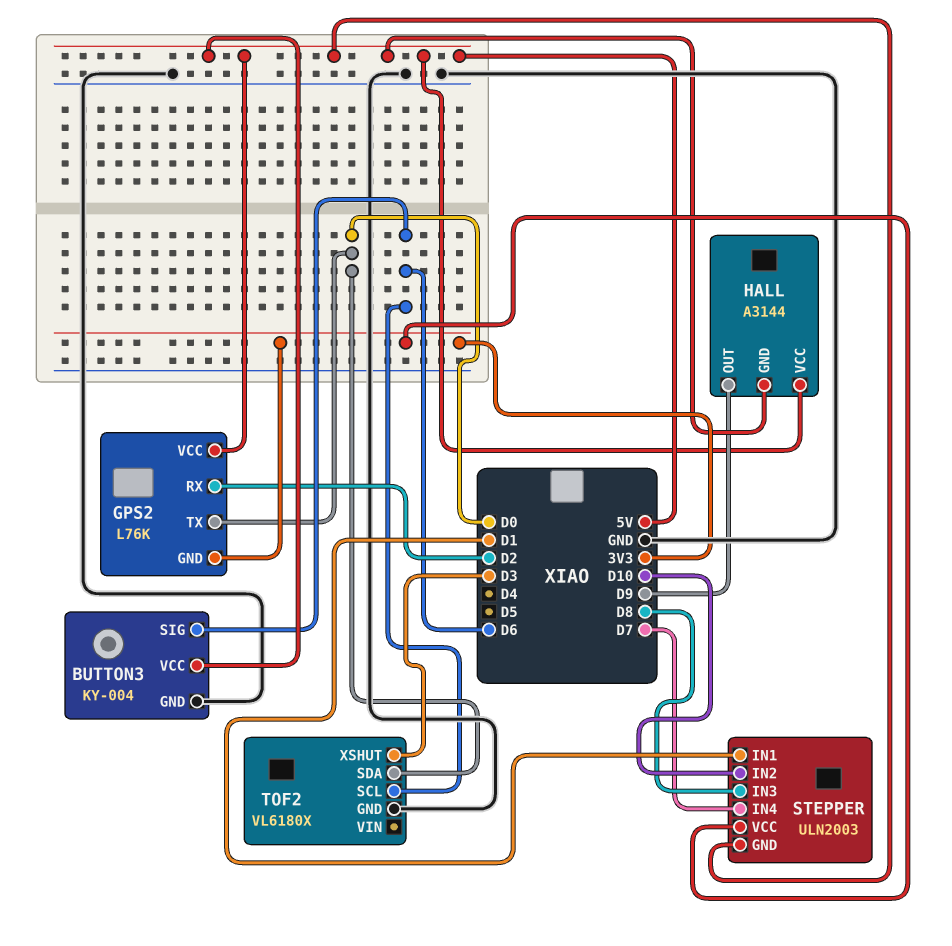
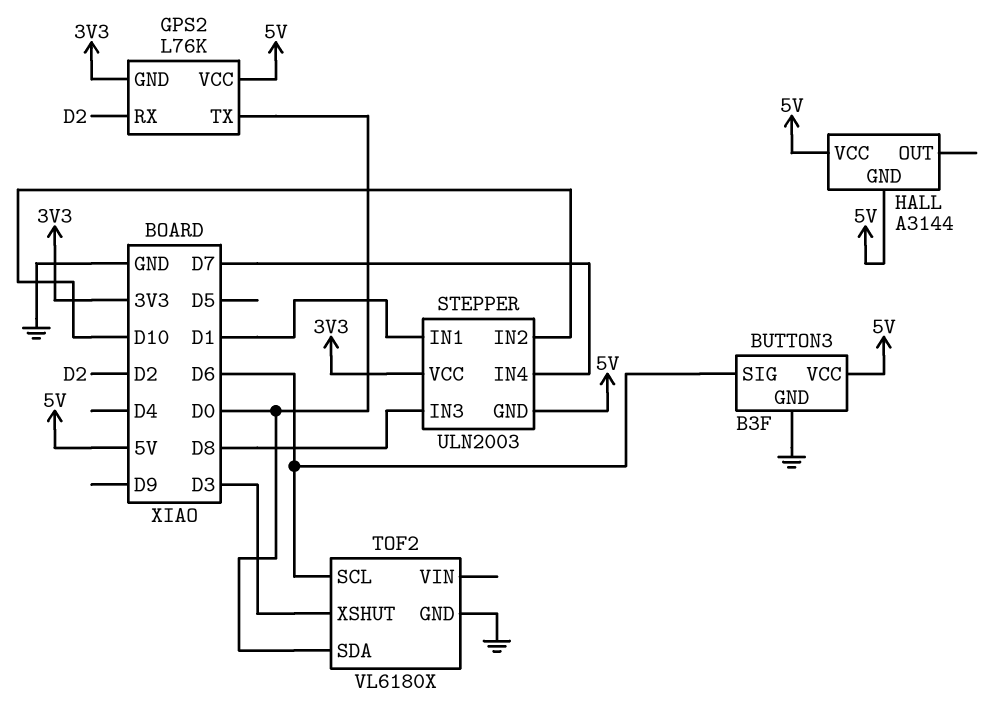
BUTTON3: KY-004 -> B3F
HALL pin OUT: D9 -> none

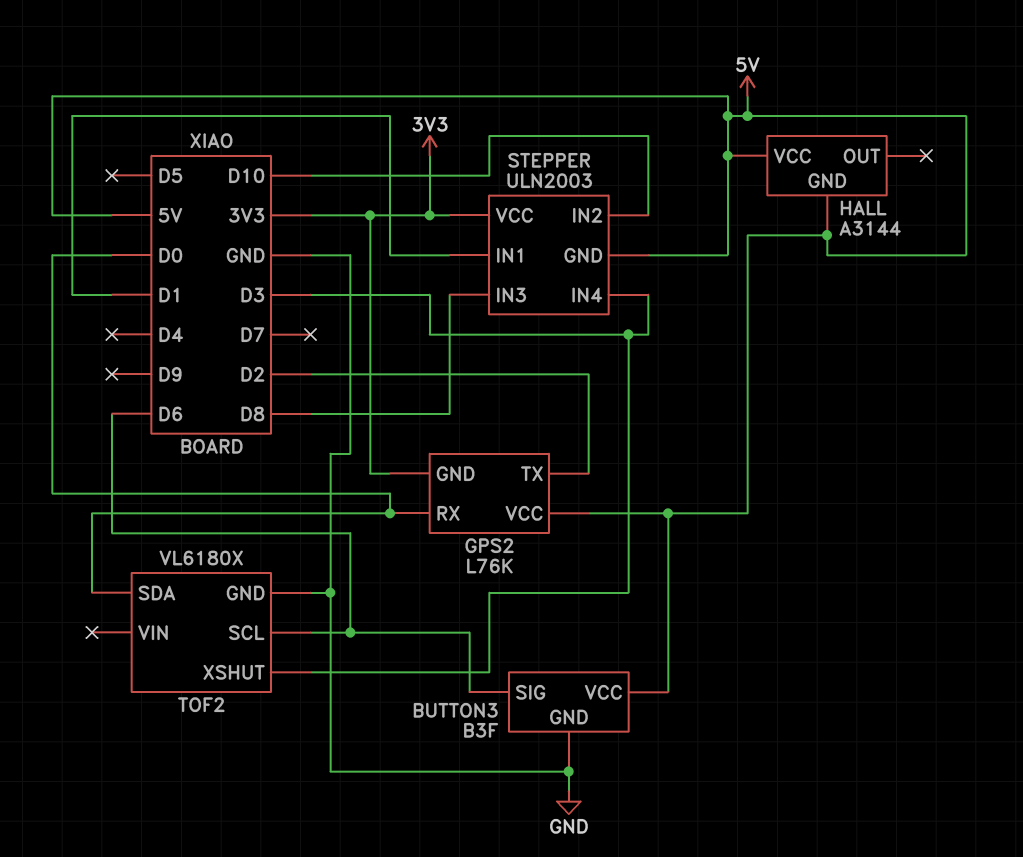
GPS2 pin RX: D2 -> D0
GPS2 pin TX: D0 -> D2
STEPPER pin IN4: D7 -> D3

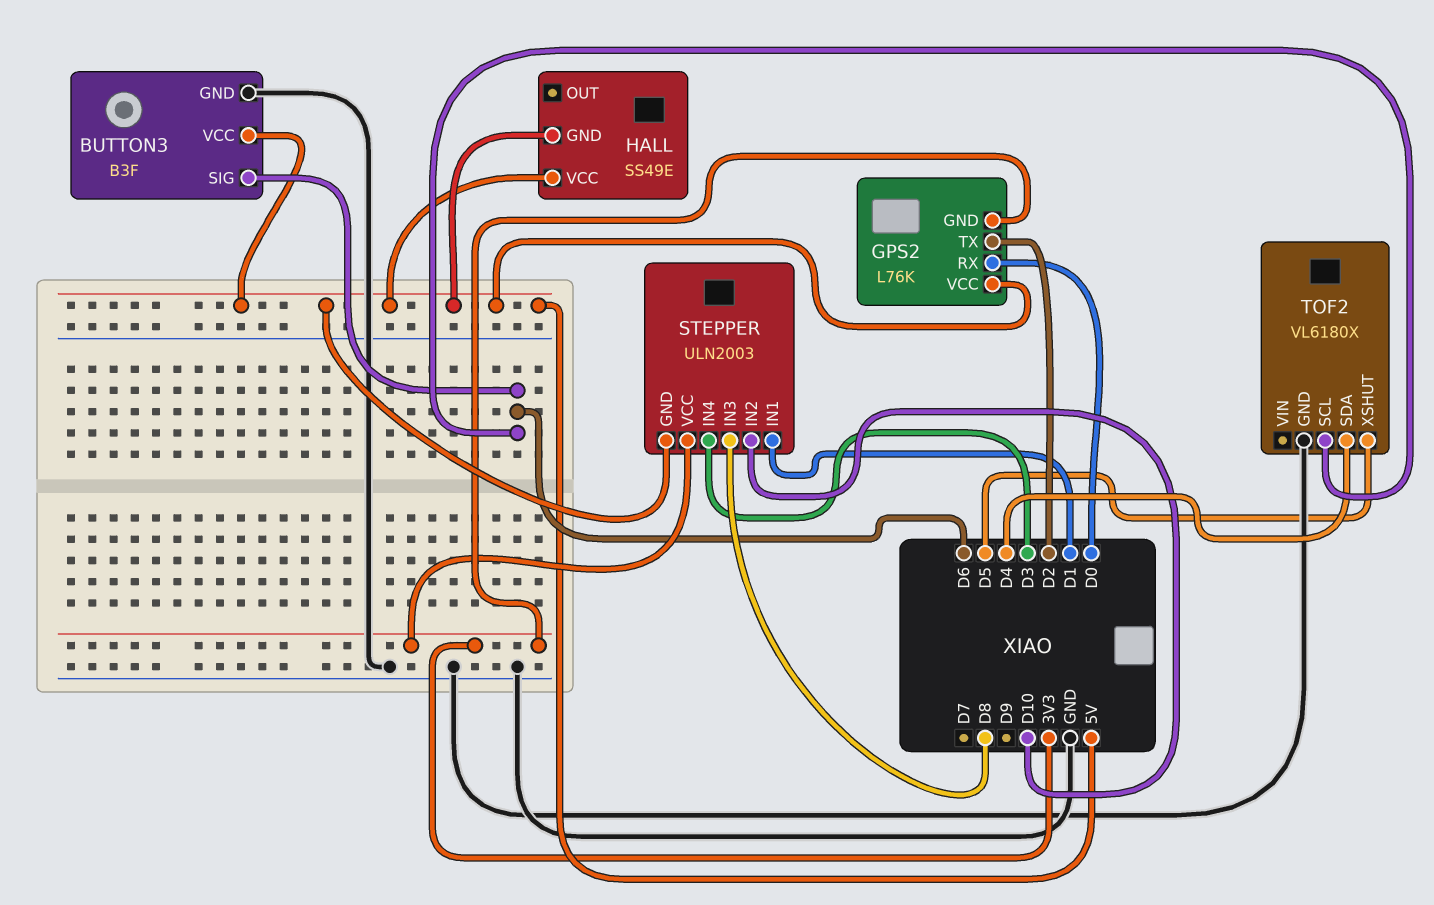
HALL: A3144 -> SS49E
TOF2 pin SDA: D0 -> D4
TOF2 pin XSHUT: D3 -> D5

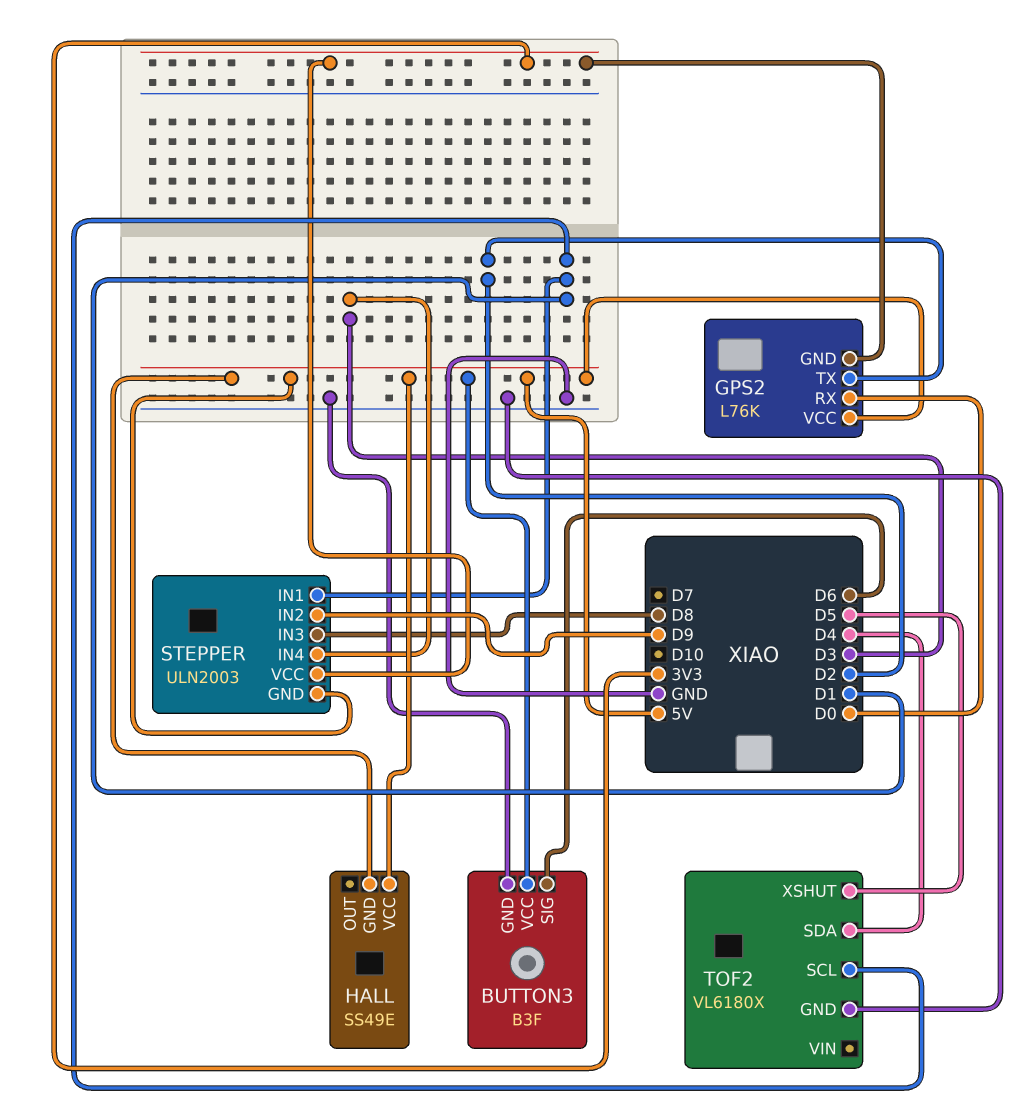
STEPPER pin IN2: D10 -> D9
TOF2 pin SCL: D6 -> D1

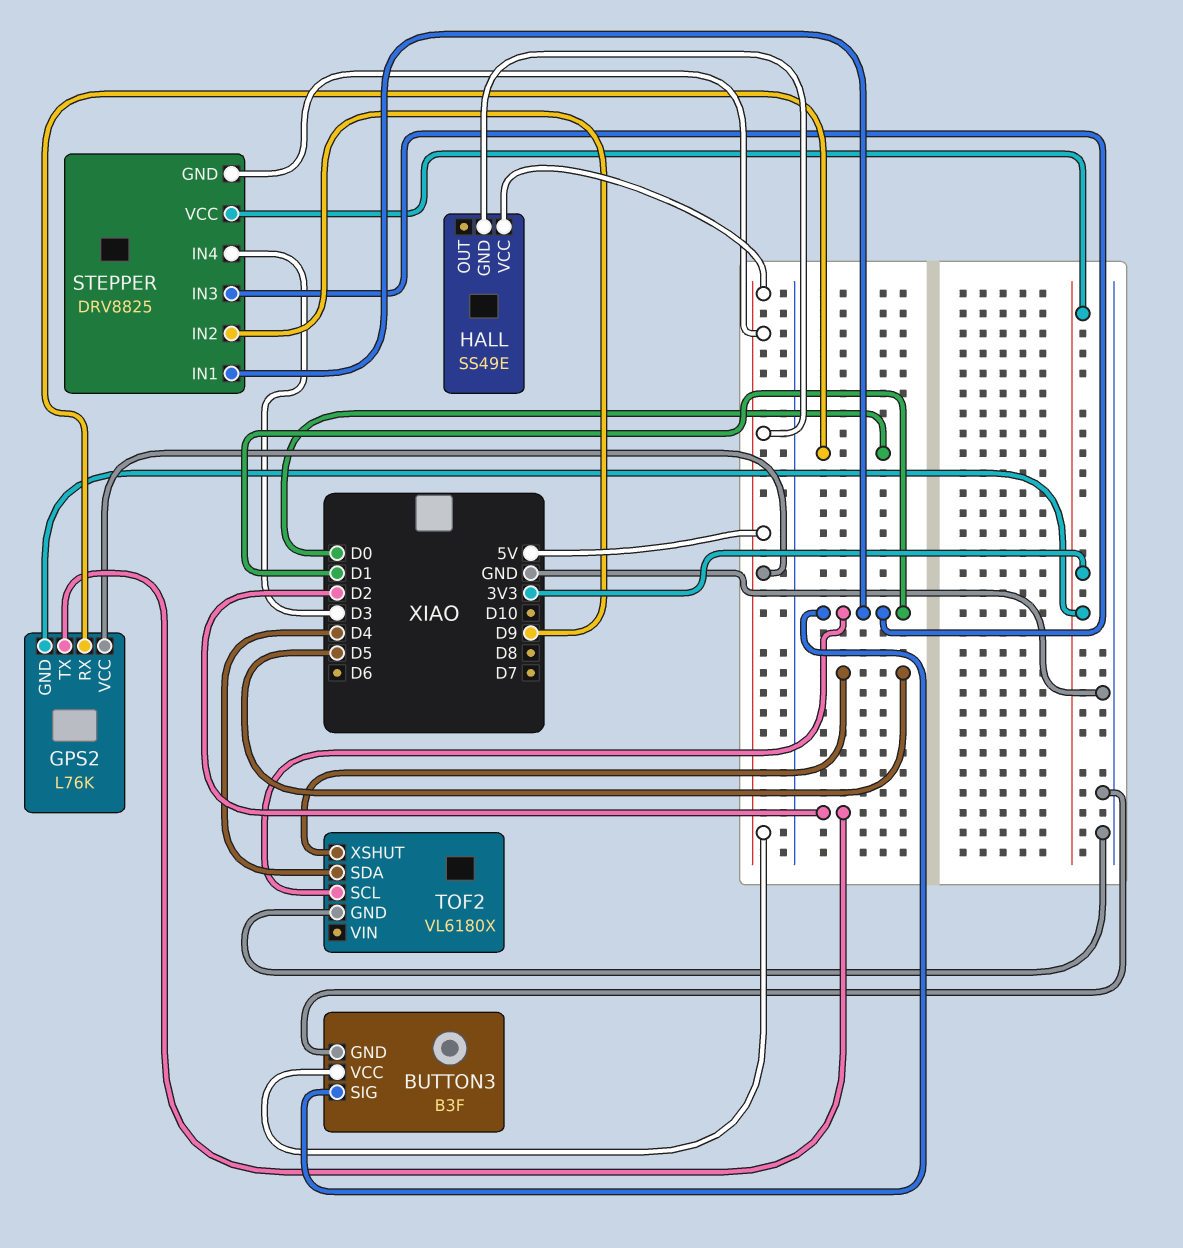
BUTTON3 pin SIG: D6 -> D1
STEPPER: ULN2003 -> DRV8825
STEPPER pin IN3: D8 -> D1

